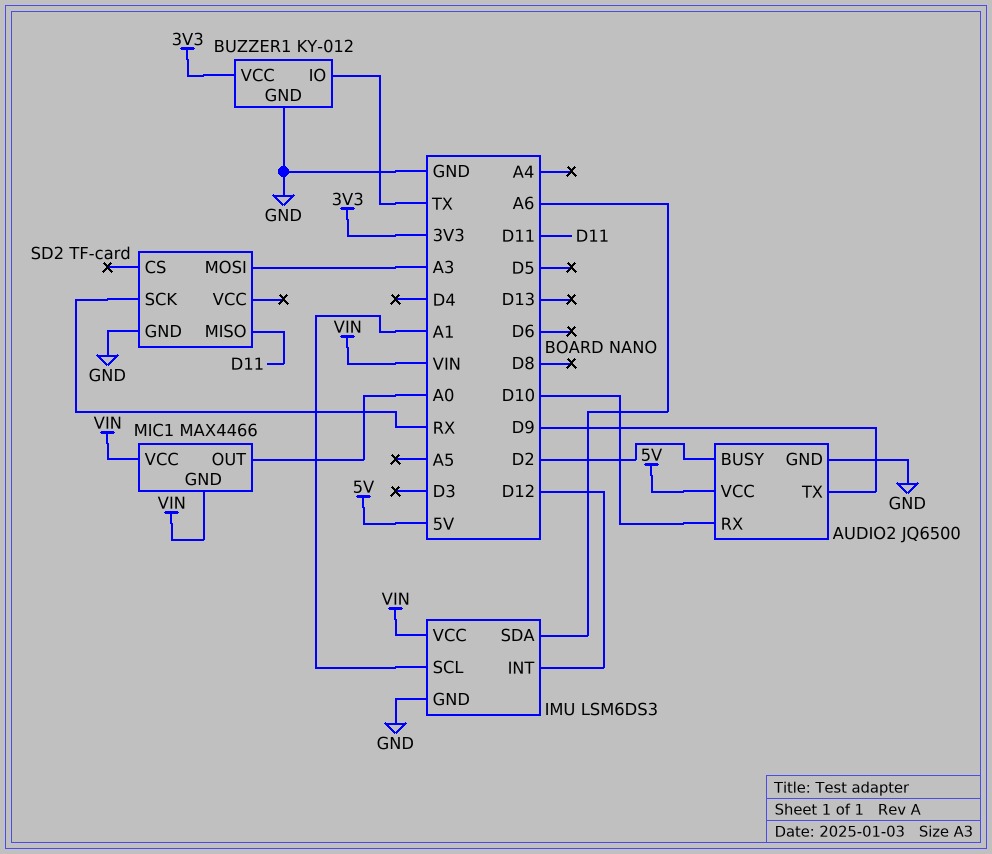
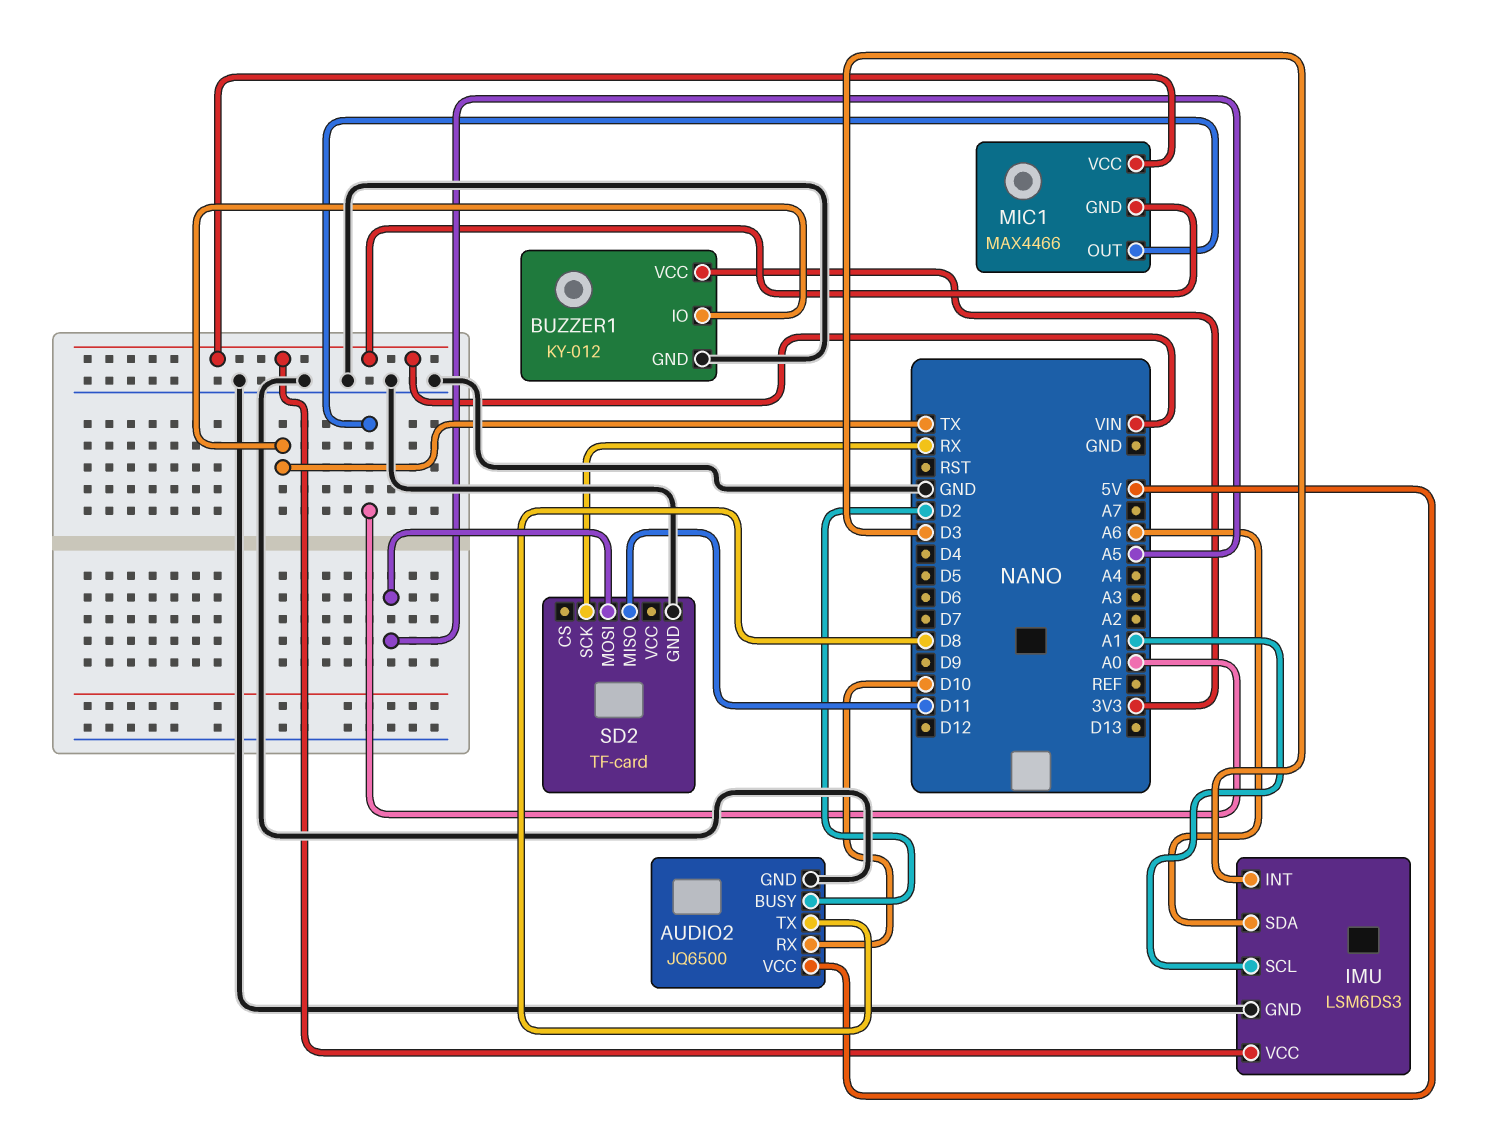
AUDIO2 pin TX: D9 -> D8
IMU pin INT: D12 -> D3
SD2 pin MOSI: A3 -> A5

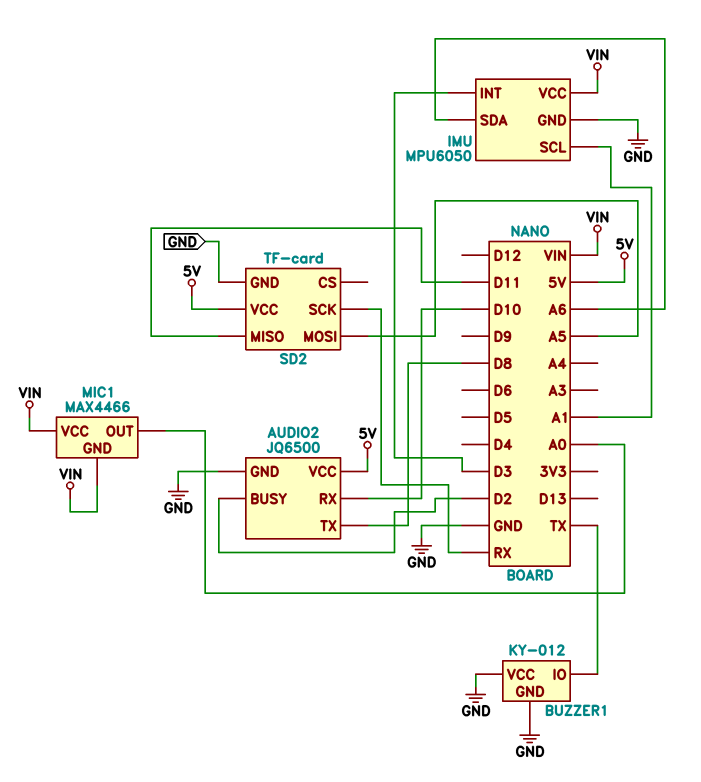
BUZZER1 pin VCC: 3V3 -> GND
IMU: LSM6DS3 -> MPU6050
SD2 pin VCC: none -> 5V

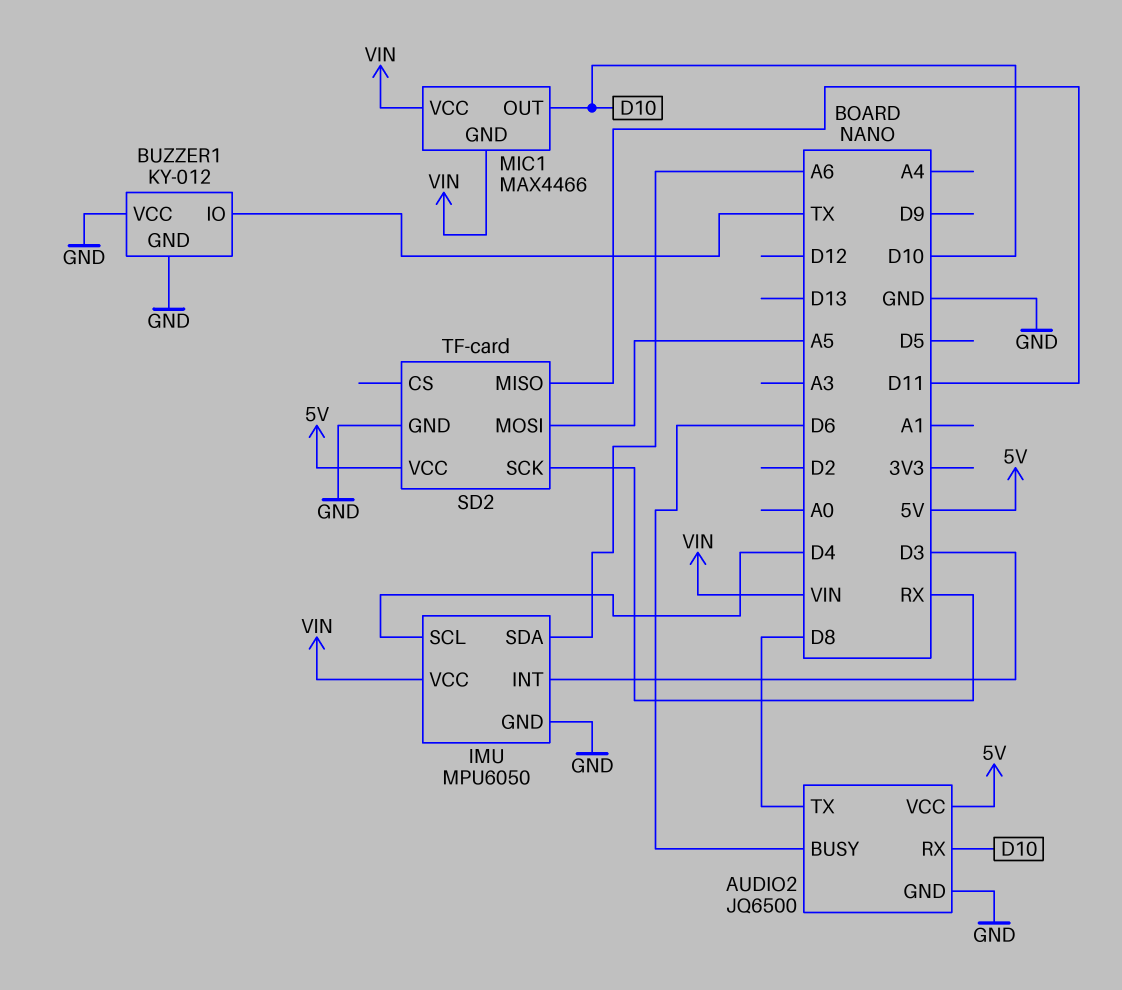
AUDIO2 pin BUSY: D2 -> D6
IMU pin SCL: A1 -> D4
MIC1 pin OUT: A0 -> D10

